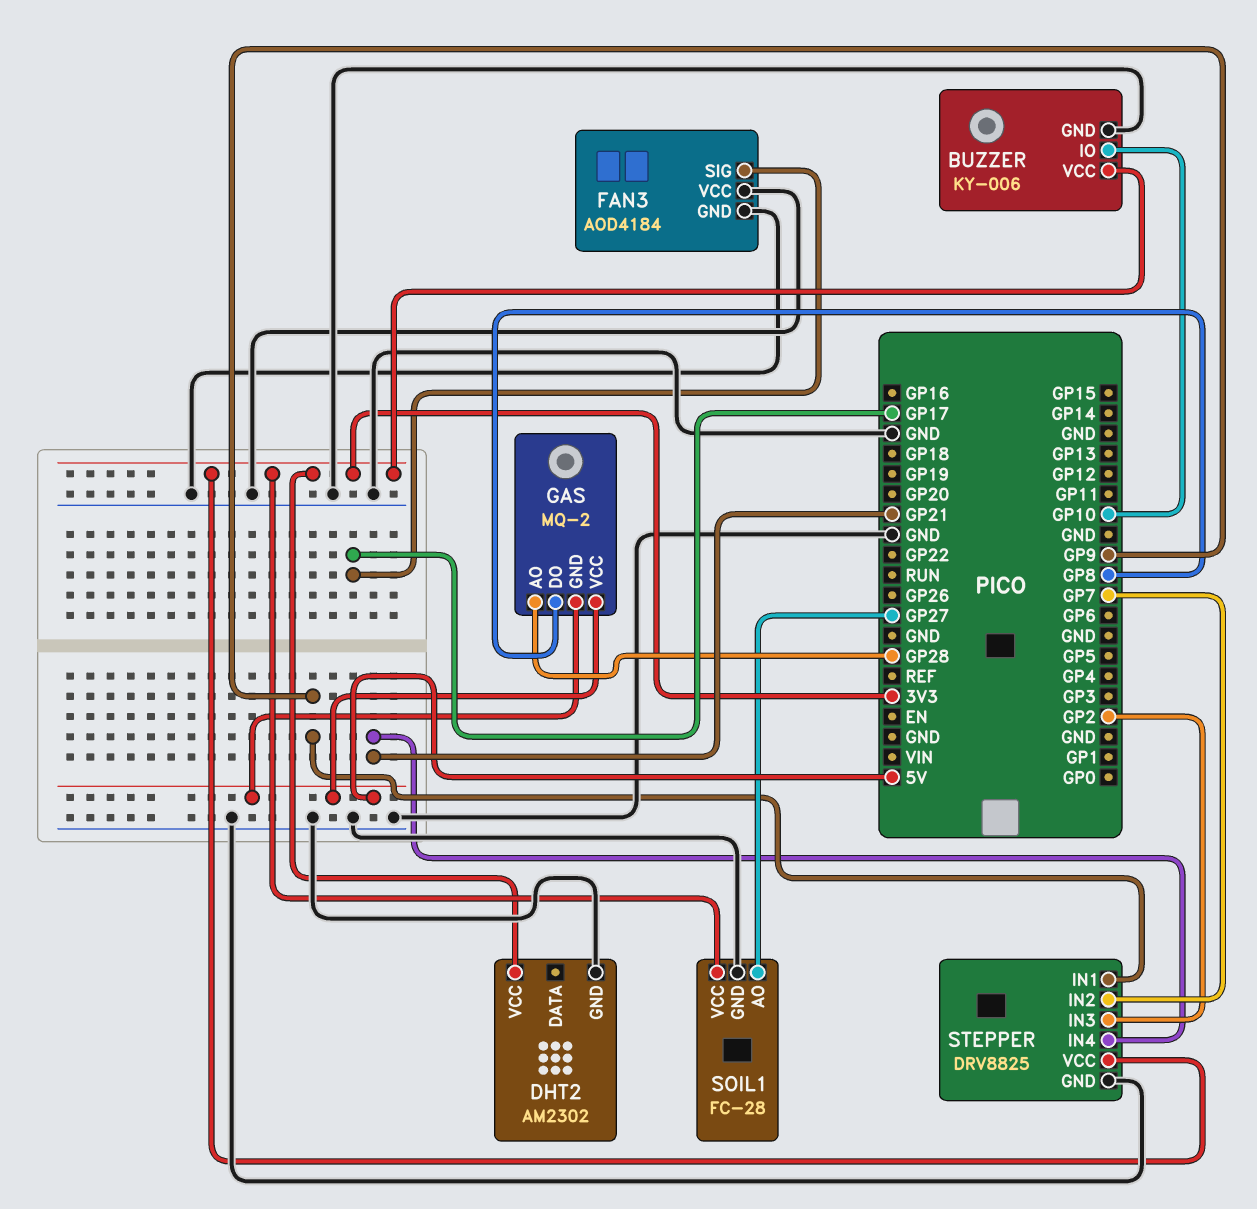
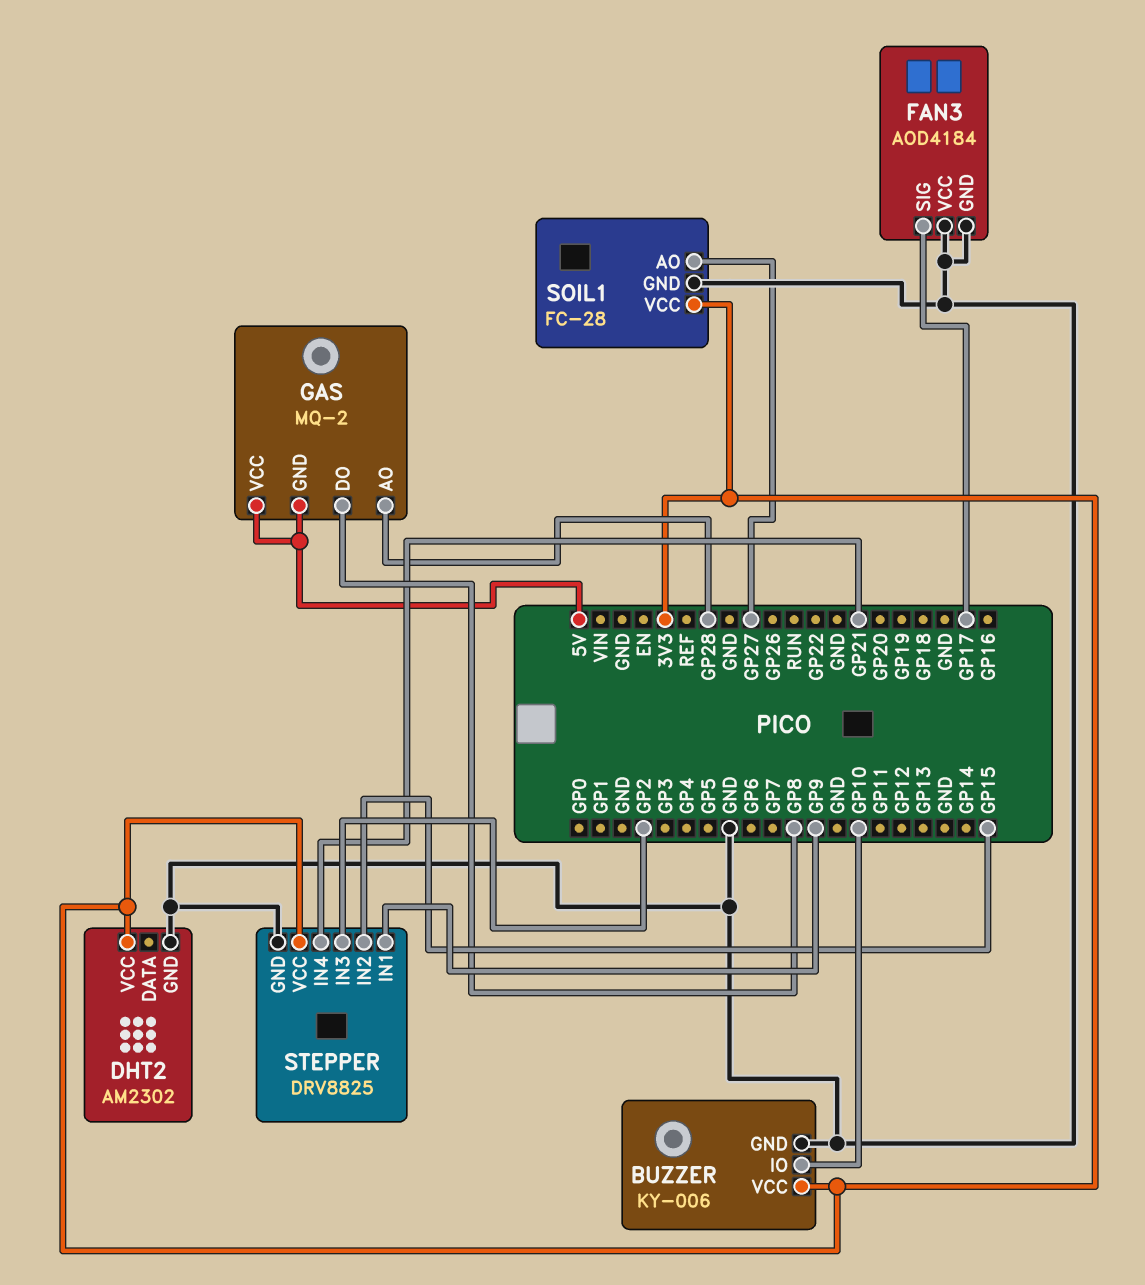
STEPPER pin IN2: GP7 -> GP15

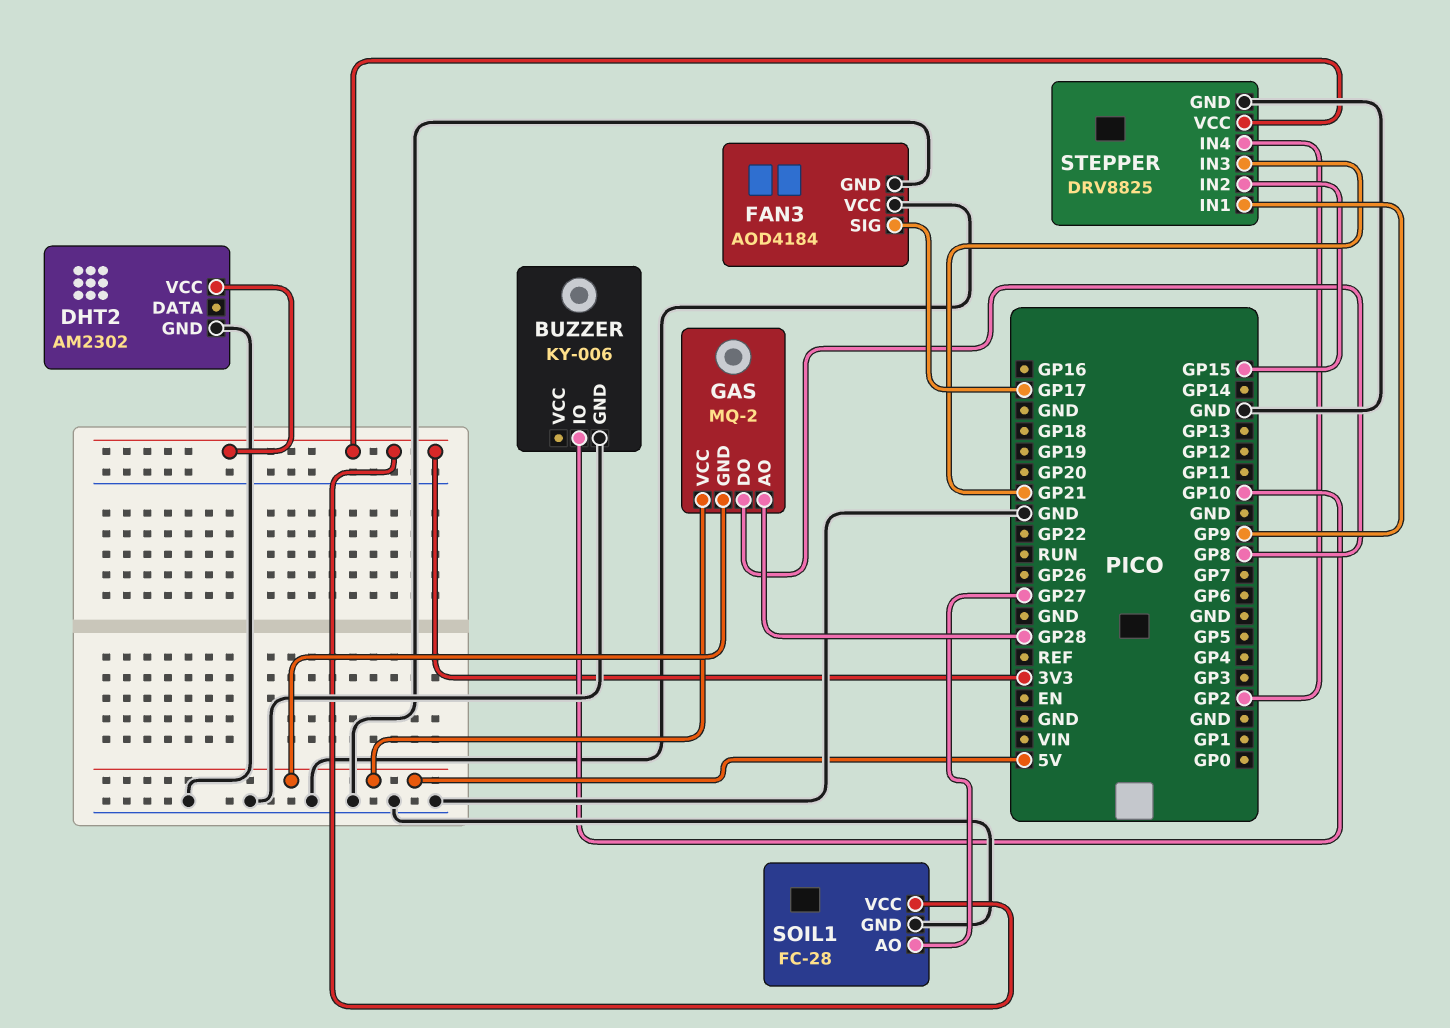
BUZZER pin VCC: 3V3 -> none
STEPPER pin IN3: GP2 -> GP21
STEPPER pin IN4: GP21 -> GP2

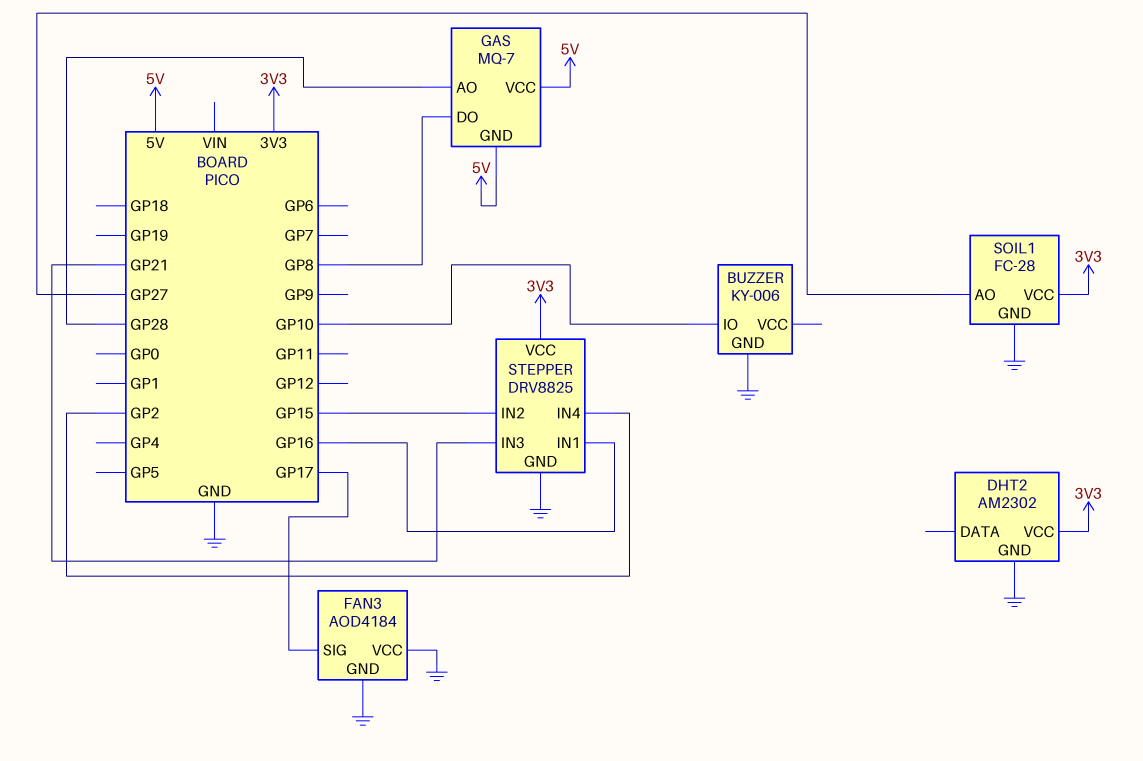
GAS: MQ-2 -> MQ-7
STEPPER pin IN1: GP9 -> GP16

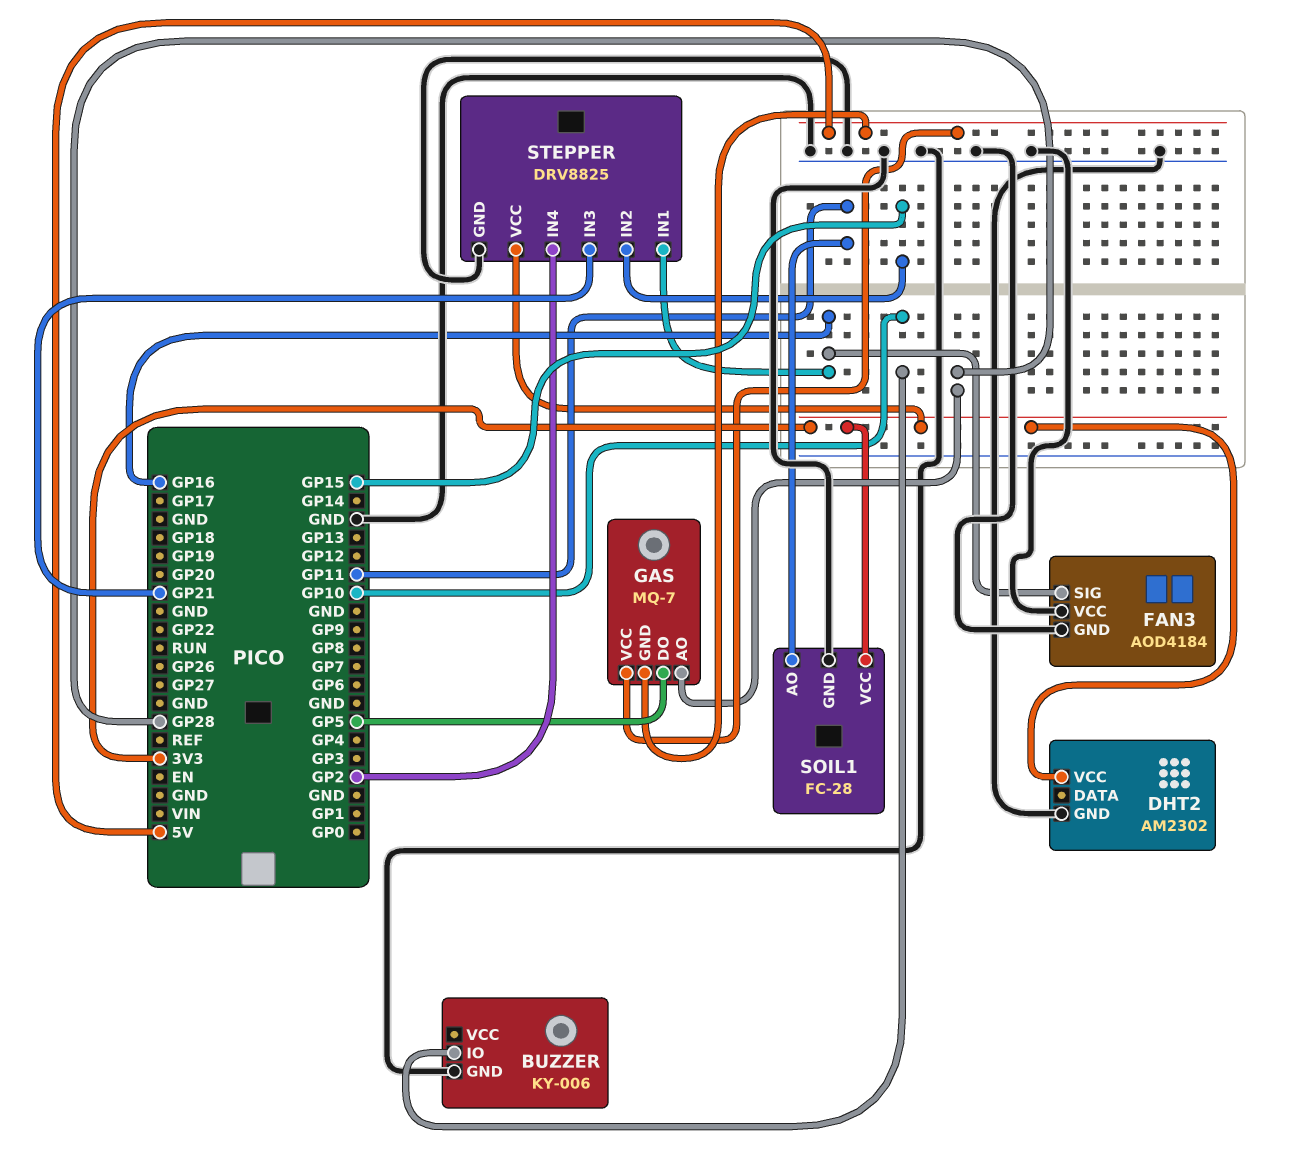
FAN3 pin SIG: GP17 -> GP16
GAS pin DO: GP8 -> GP5
SOIL1 pin AO: GP27 -> GP11

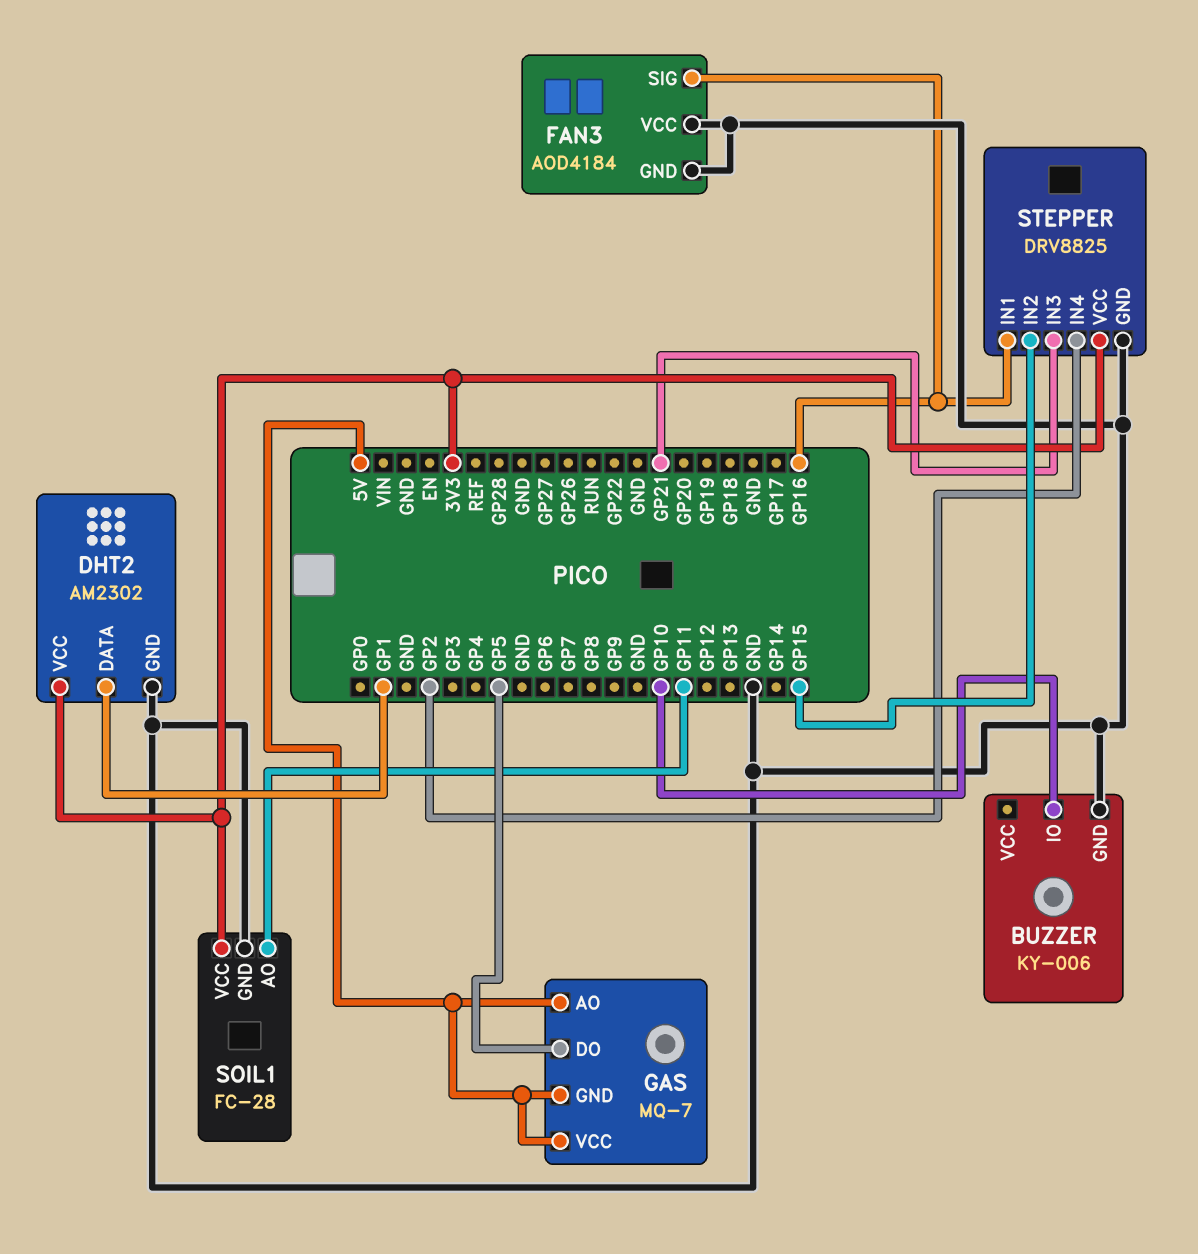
DHT2 pin DATA: none -> GP1
GAS pin AO: GP28 -> 5V

